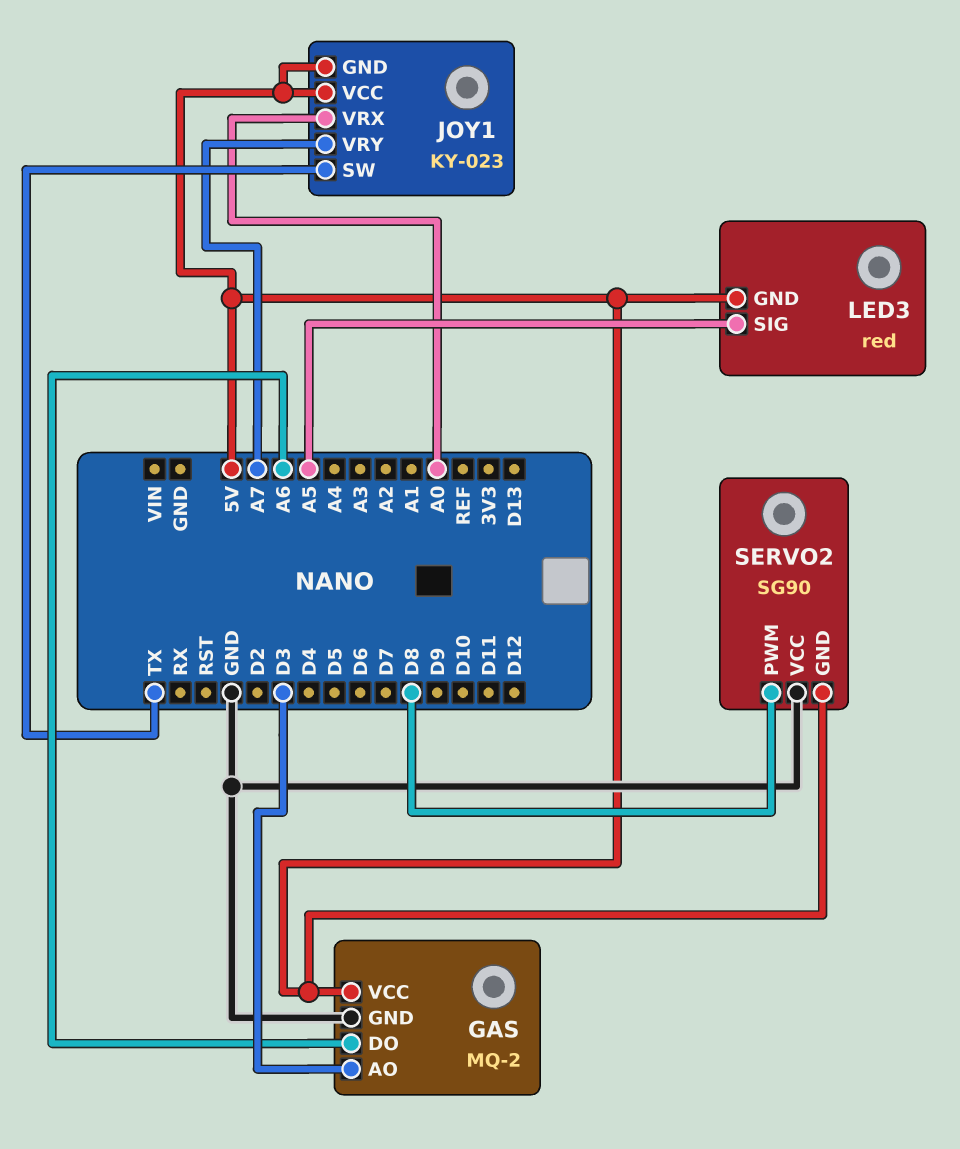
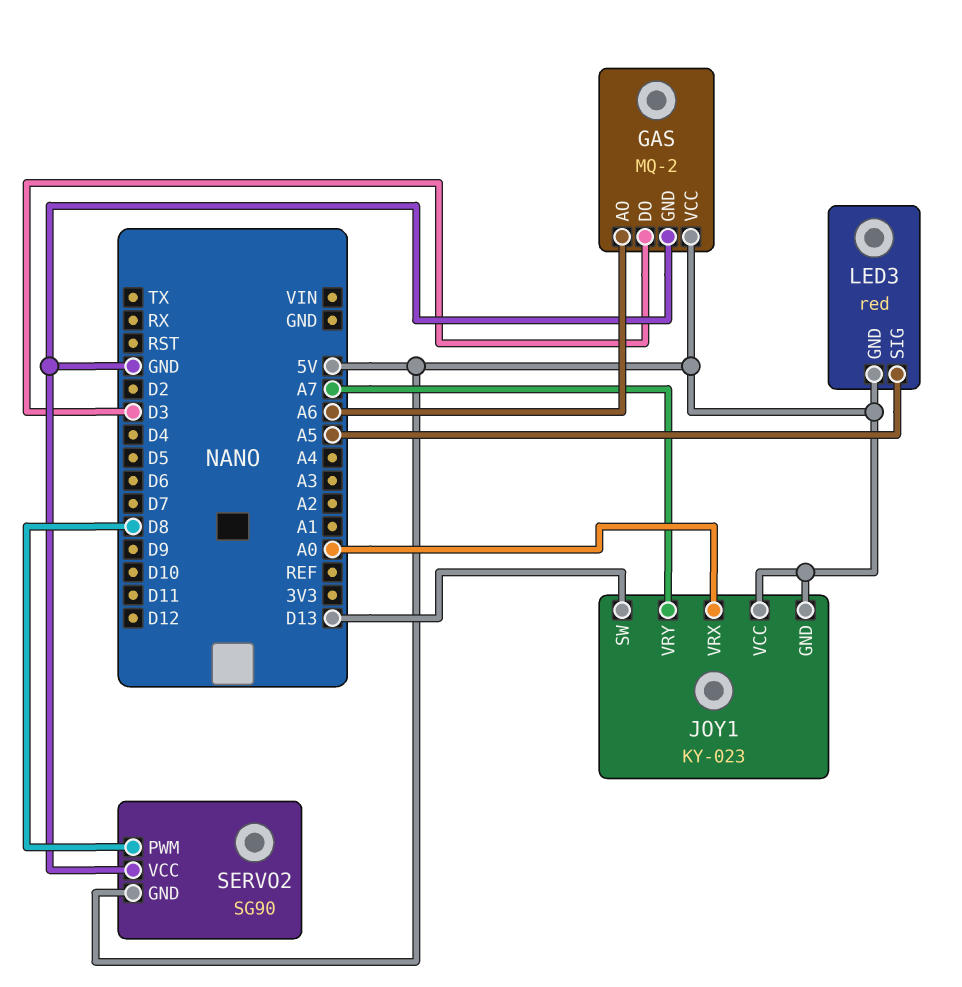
GAS pin AO: D3 -> A6
GAS pin DO: A6 -> D3
JOY1 pin SW: TX -> D13

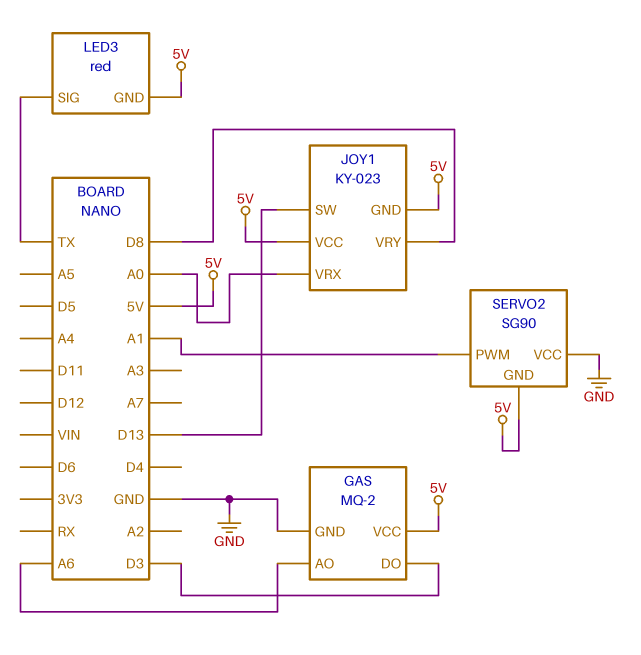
JOY1 pin VRY: A7 -> D8
LED3 pin SIG: A5 -> TX
SERVO2 pin PWM: D8 -> A1

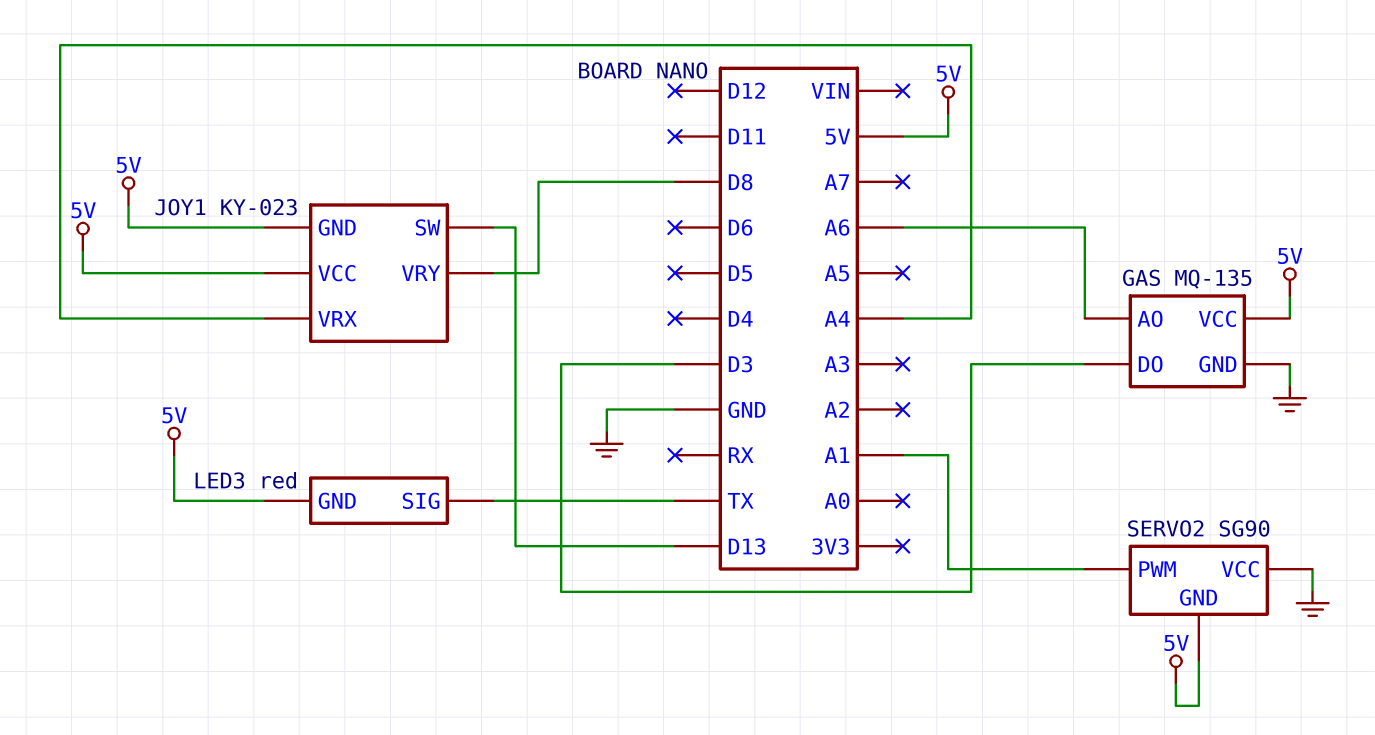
GAS: MQ-2 -> MQ-135
JOY1 pin VRX: A0 -> A4

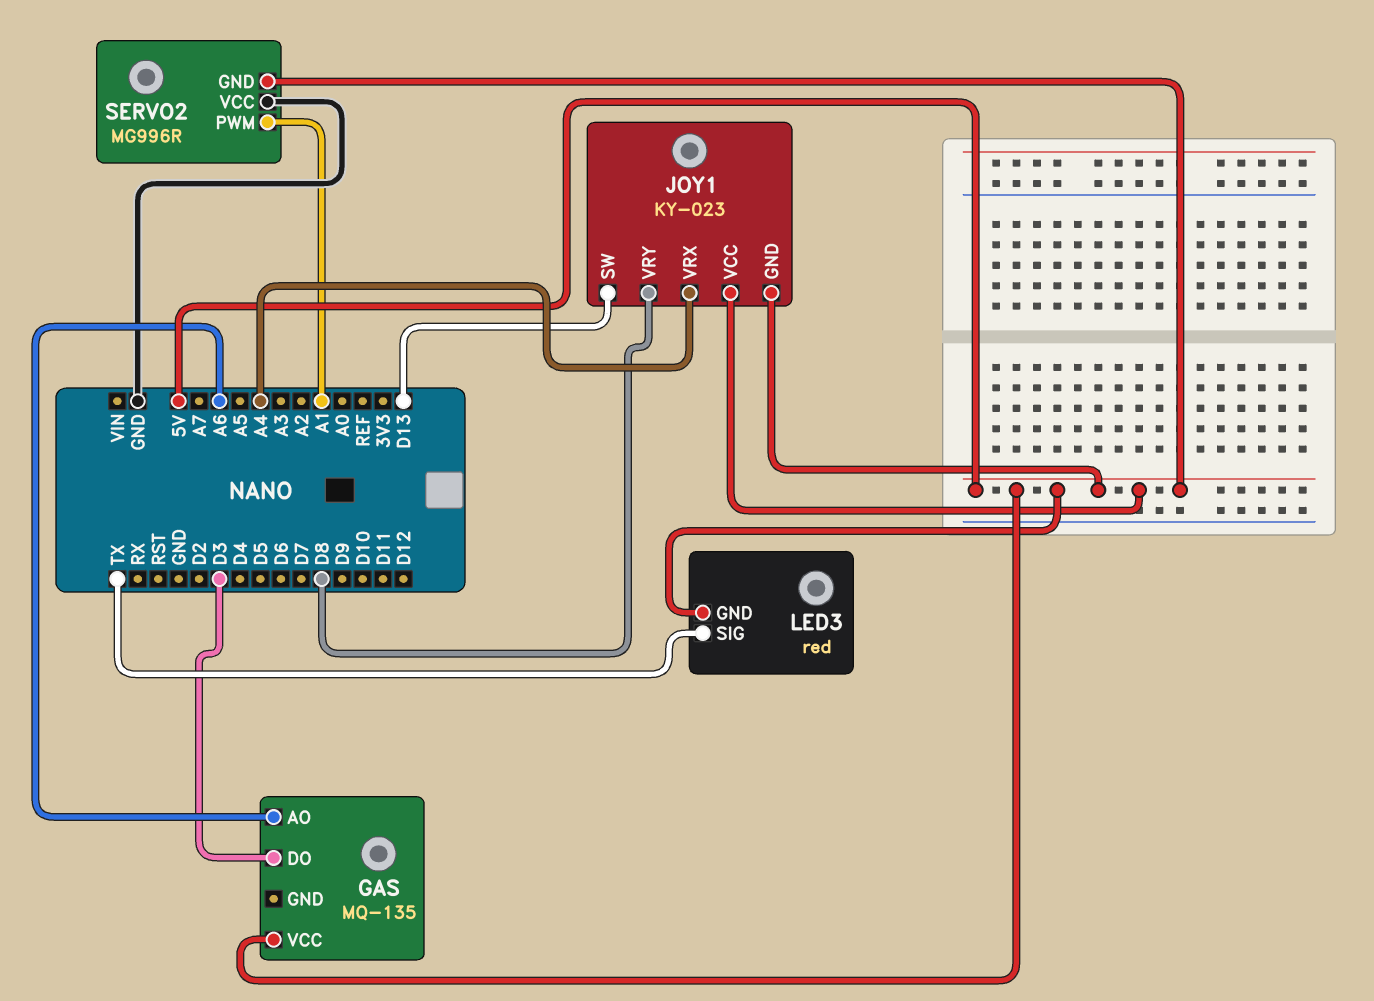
GAS pin GND: GND -> none
SERVO2: SG90 -> MG996R

